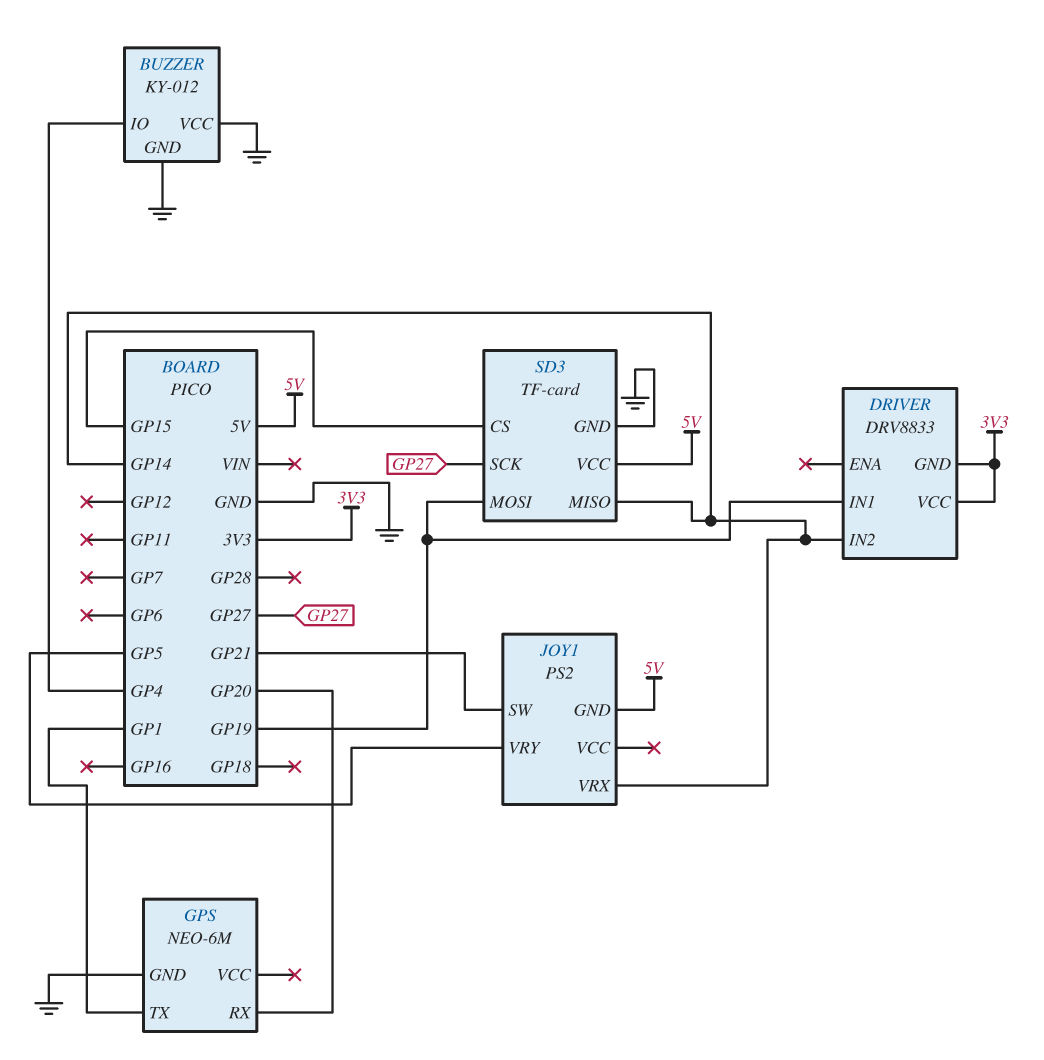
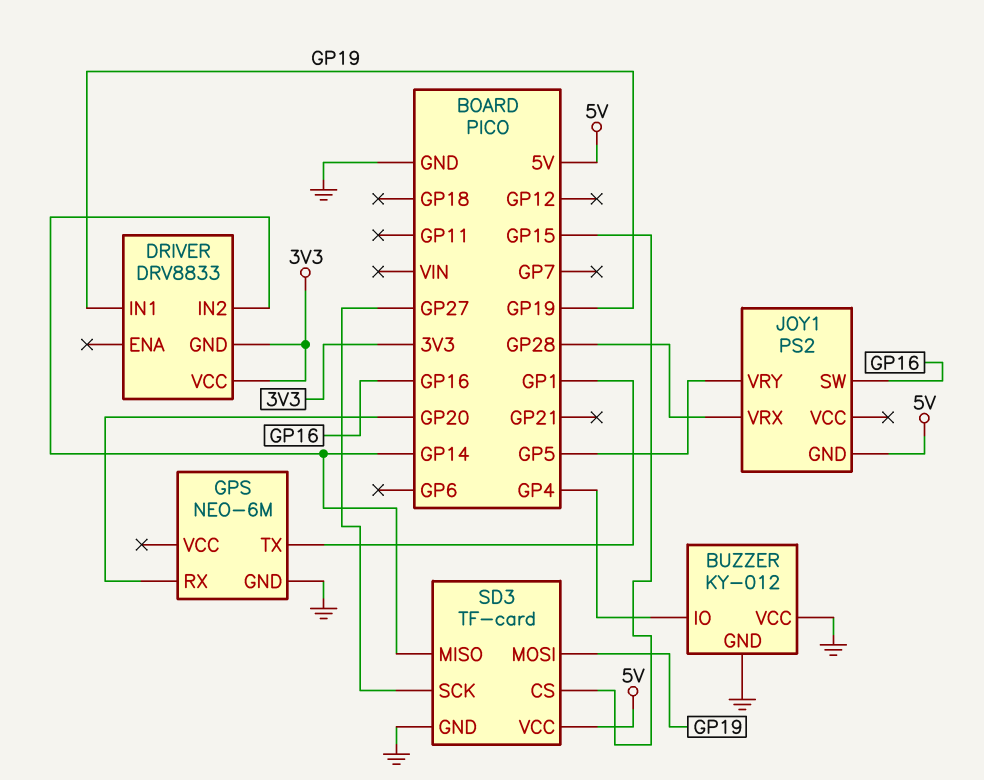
JOY1 pin SW: GP21 -> GP16
JOY1 pin VRX: GP14 -> GP28

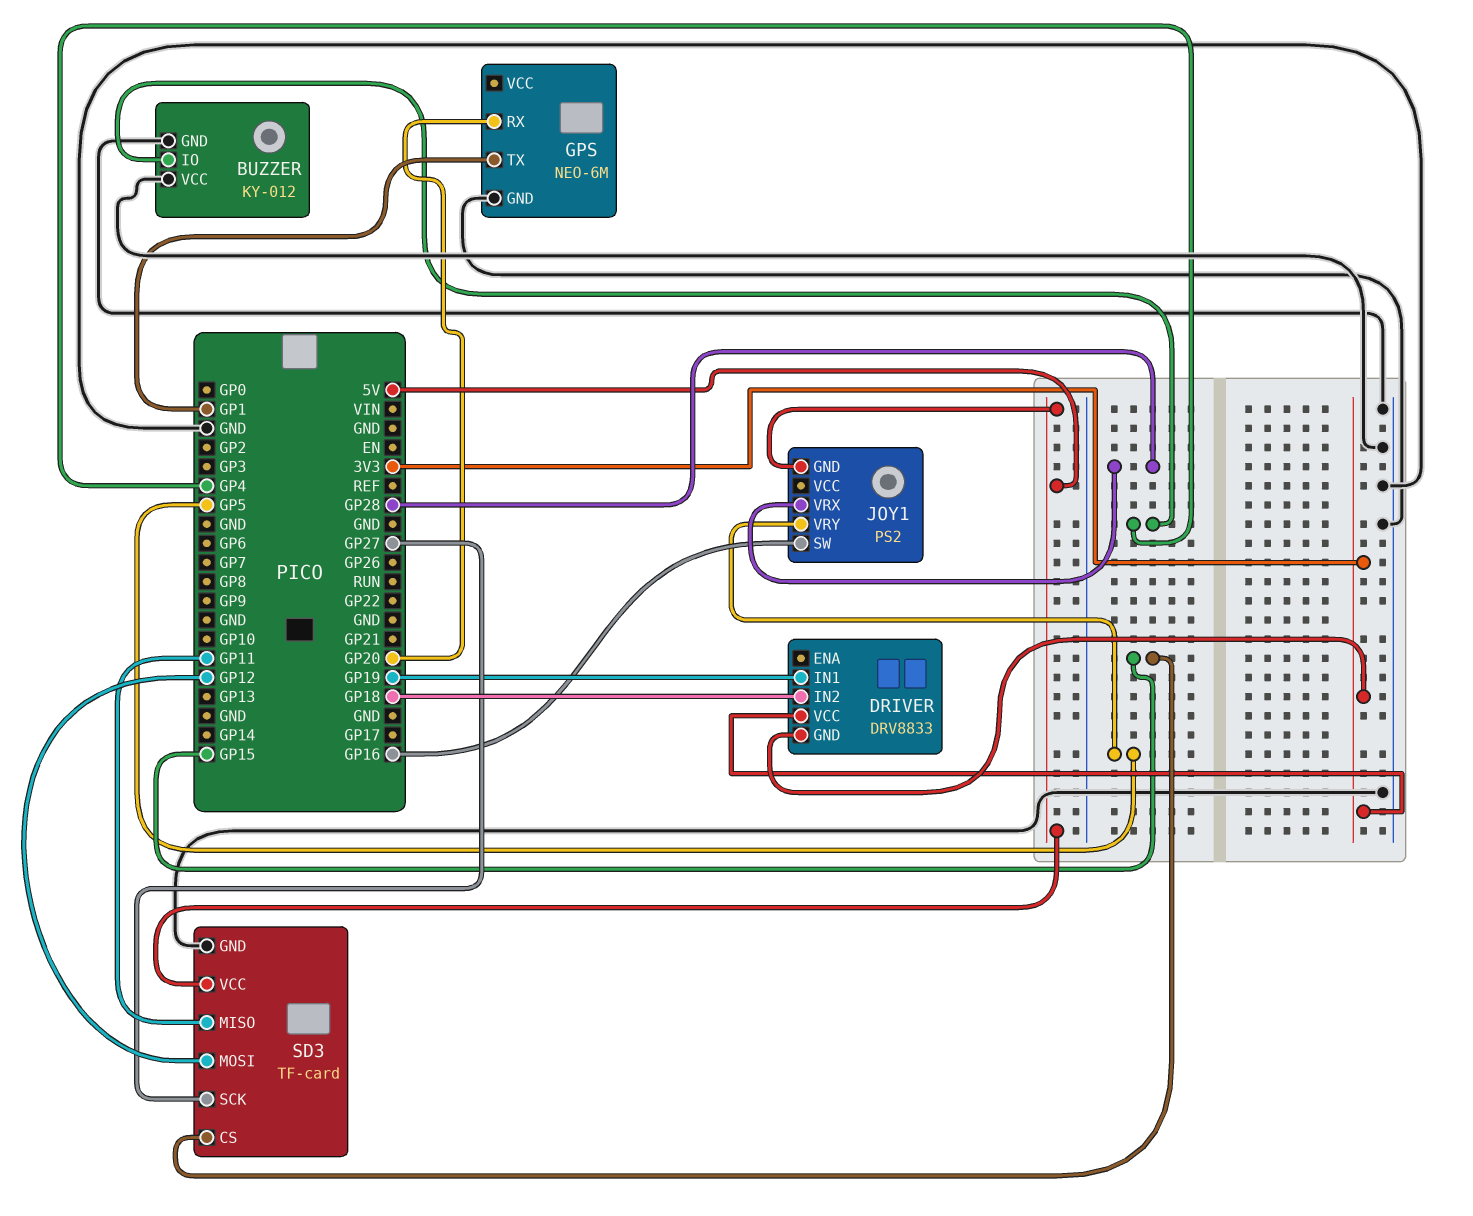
DRIVER pin IN2: GP14 -> GP18
SD3 pin MISO: GP14 -> GP11
SD3 pin MOSI: GP19 -> GP12

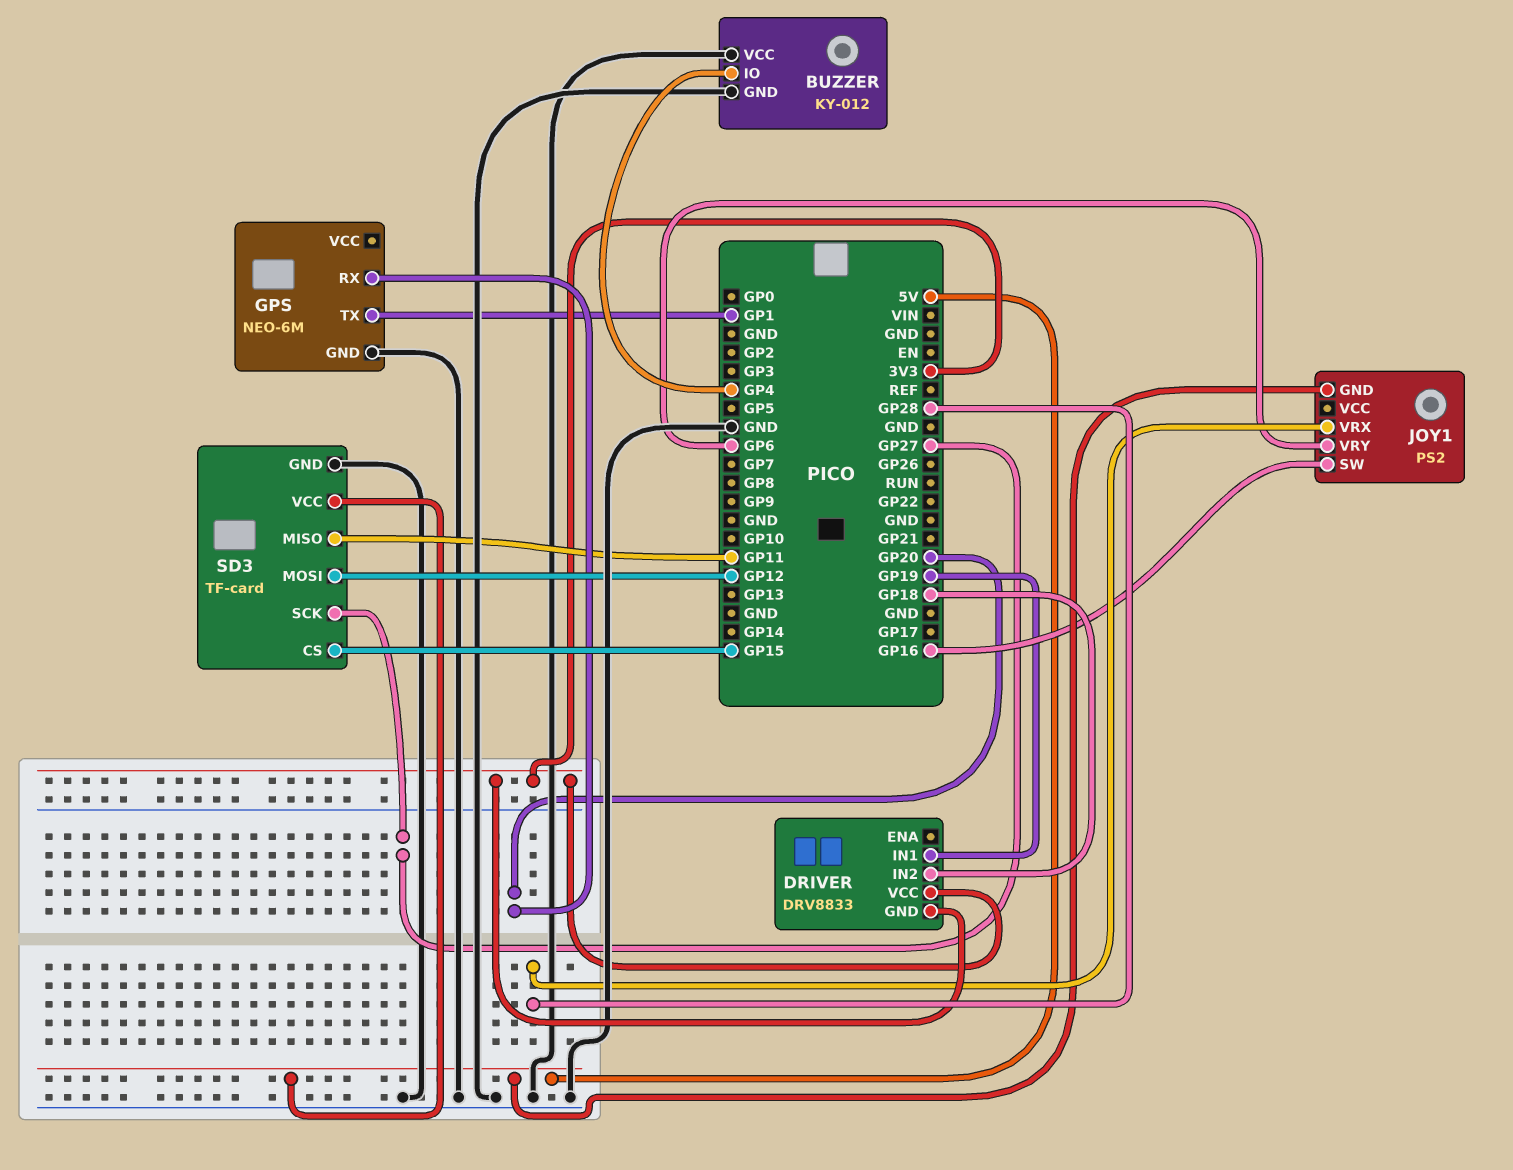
JOY1 pin VRY: GP5 -> GP6

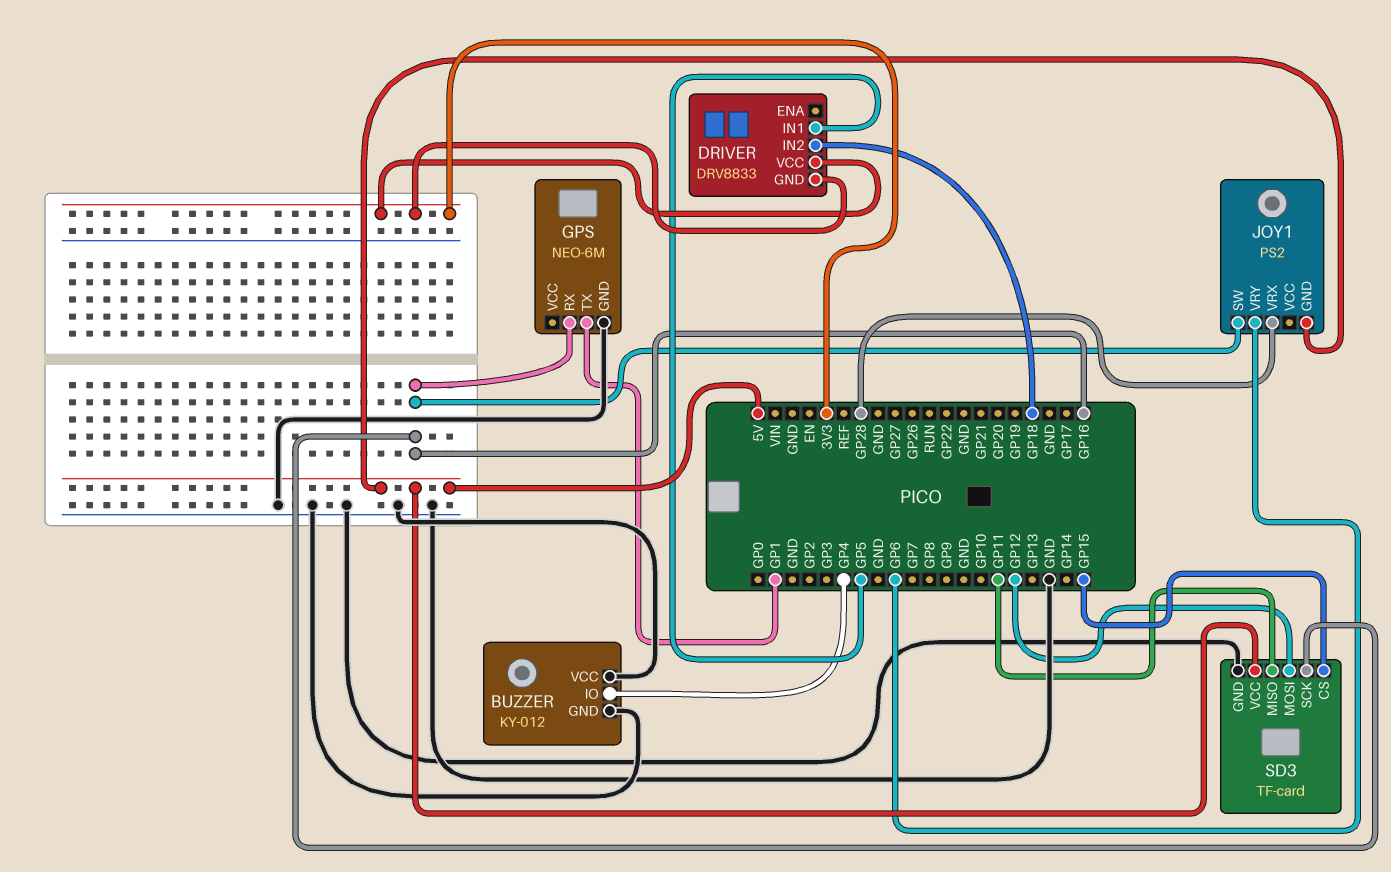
DRIVER pin IN1: GP19 -> GP5
GPS pin RX: GP20 -> GP16
SD3 pin SCK: GP27 -> GP16

